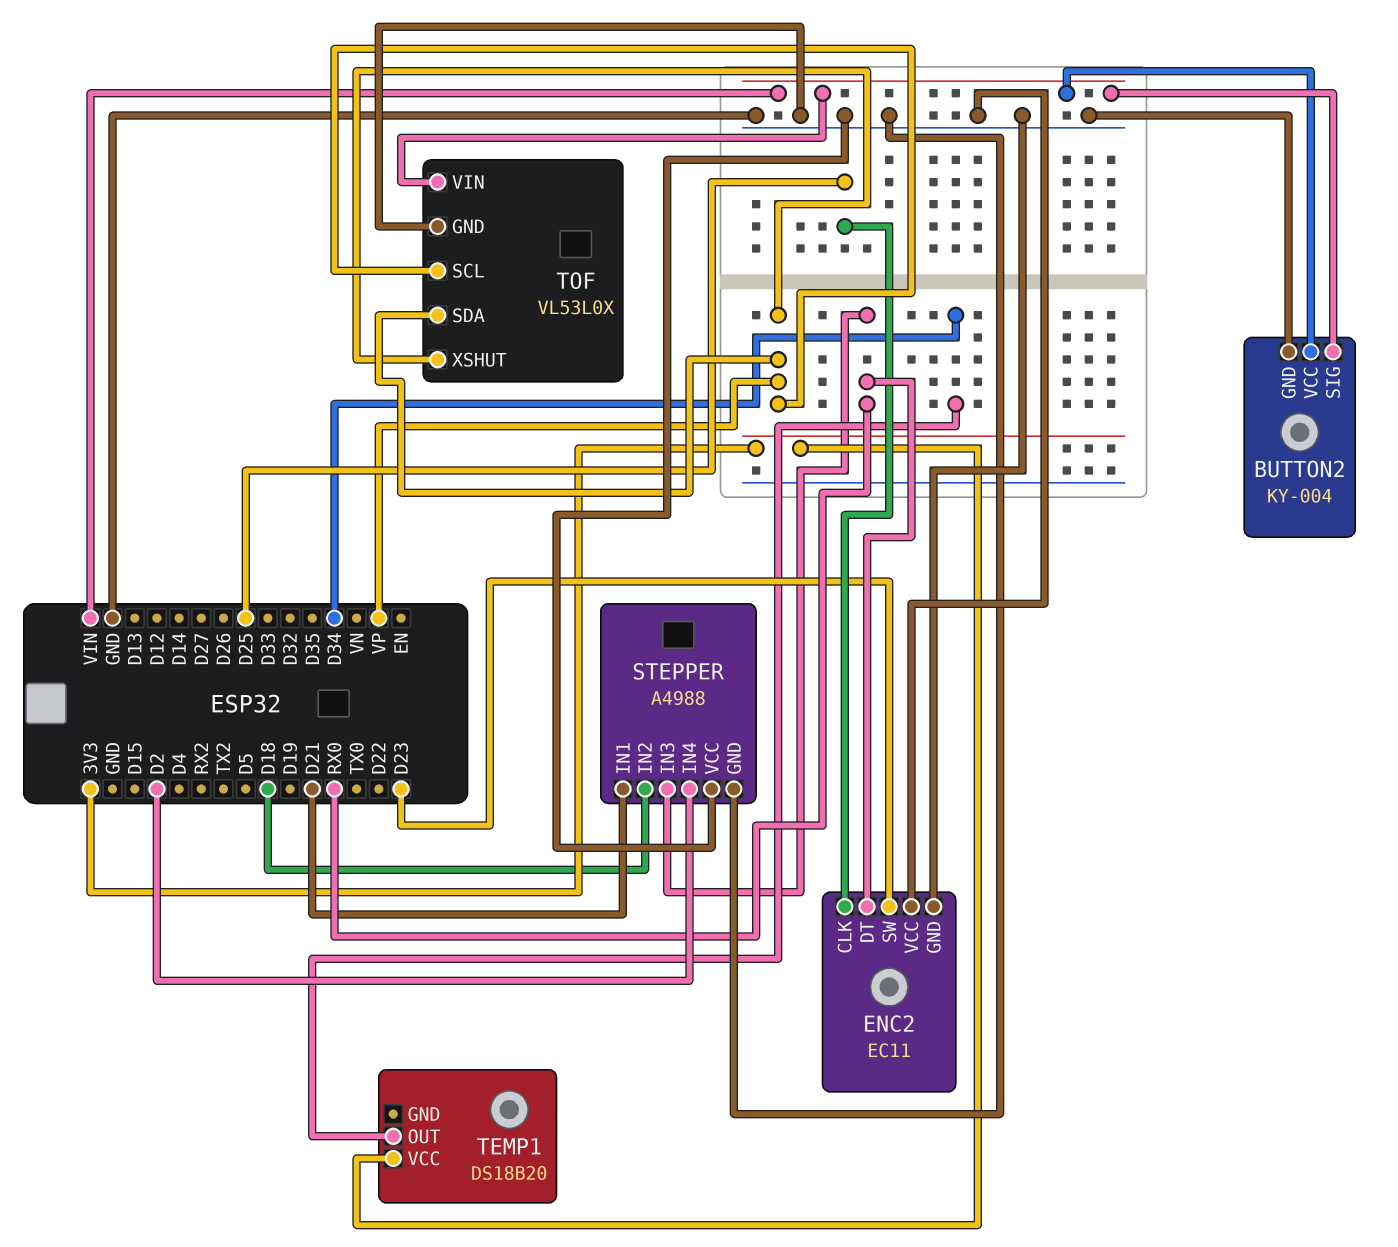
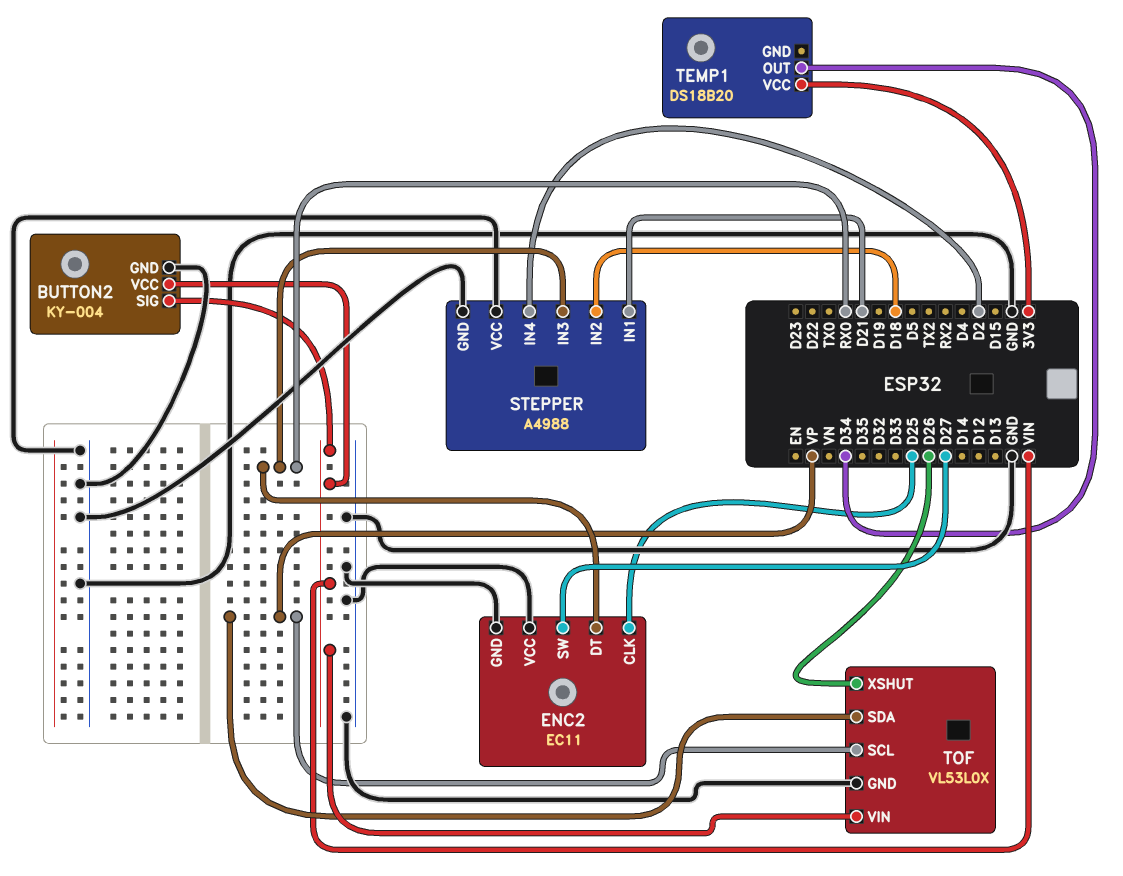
ENC2 pin SW: D23 -> D27
TOF pin XSHUT: VP -> D26

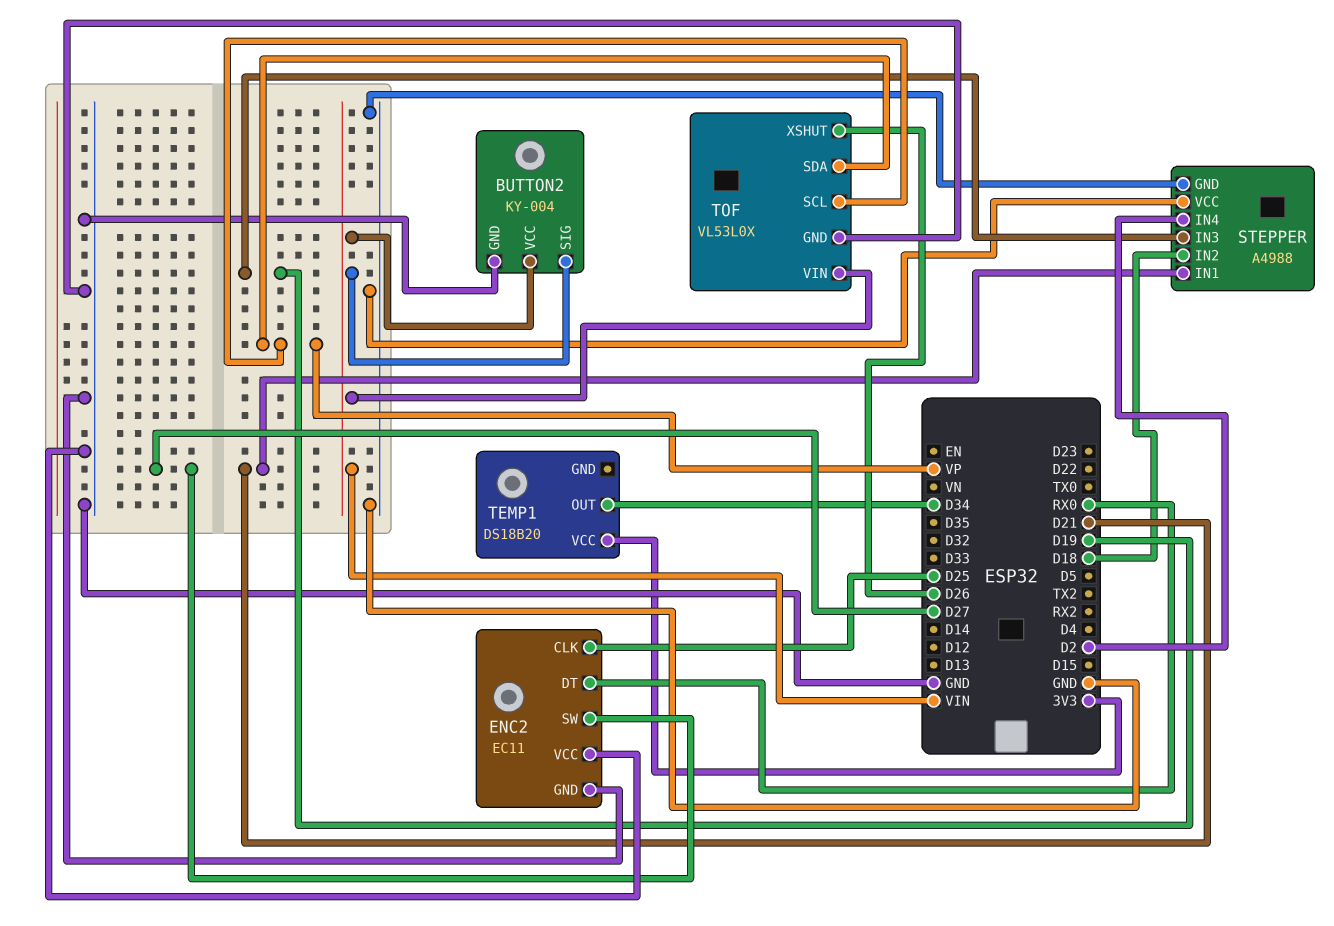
STEPPER pin IN3: RX0 -> D19

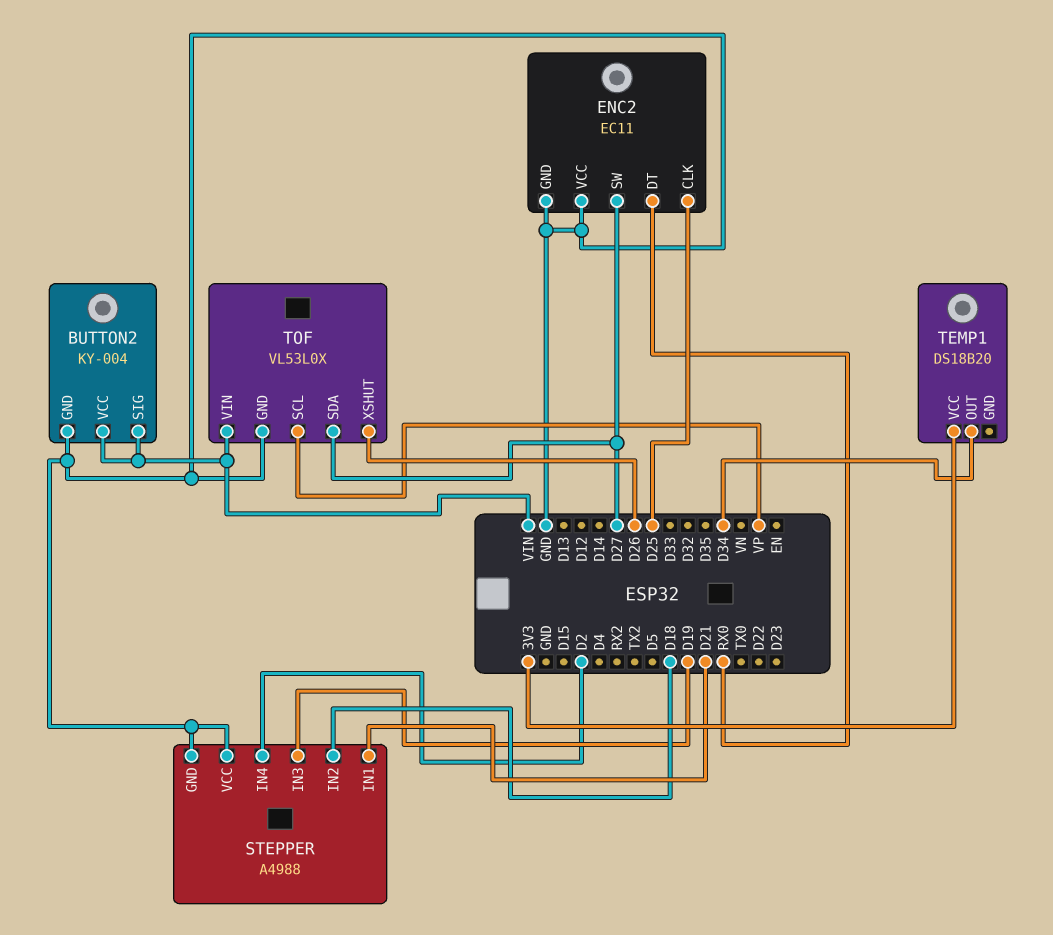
TOF pin SDA: VP -> D27

